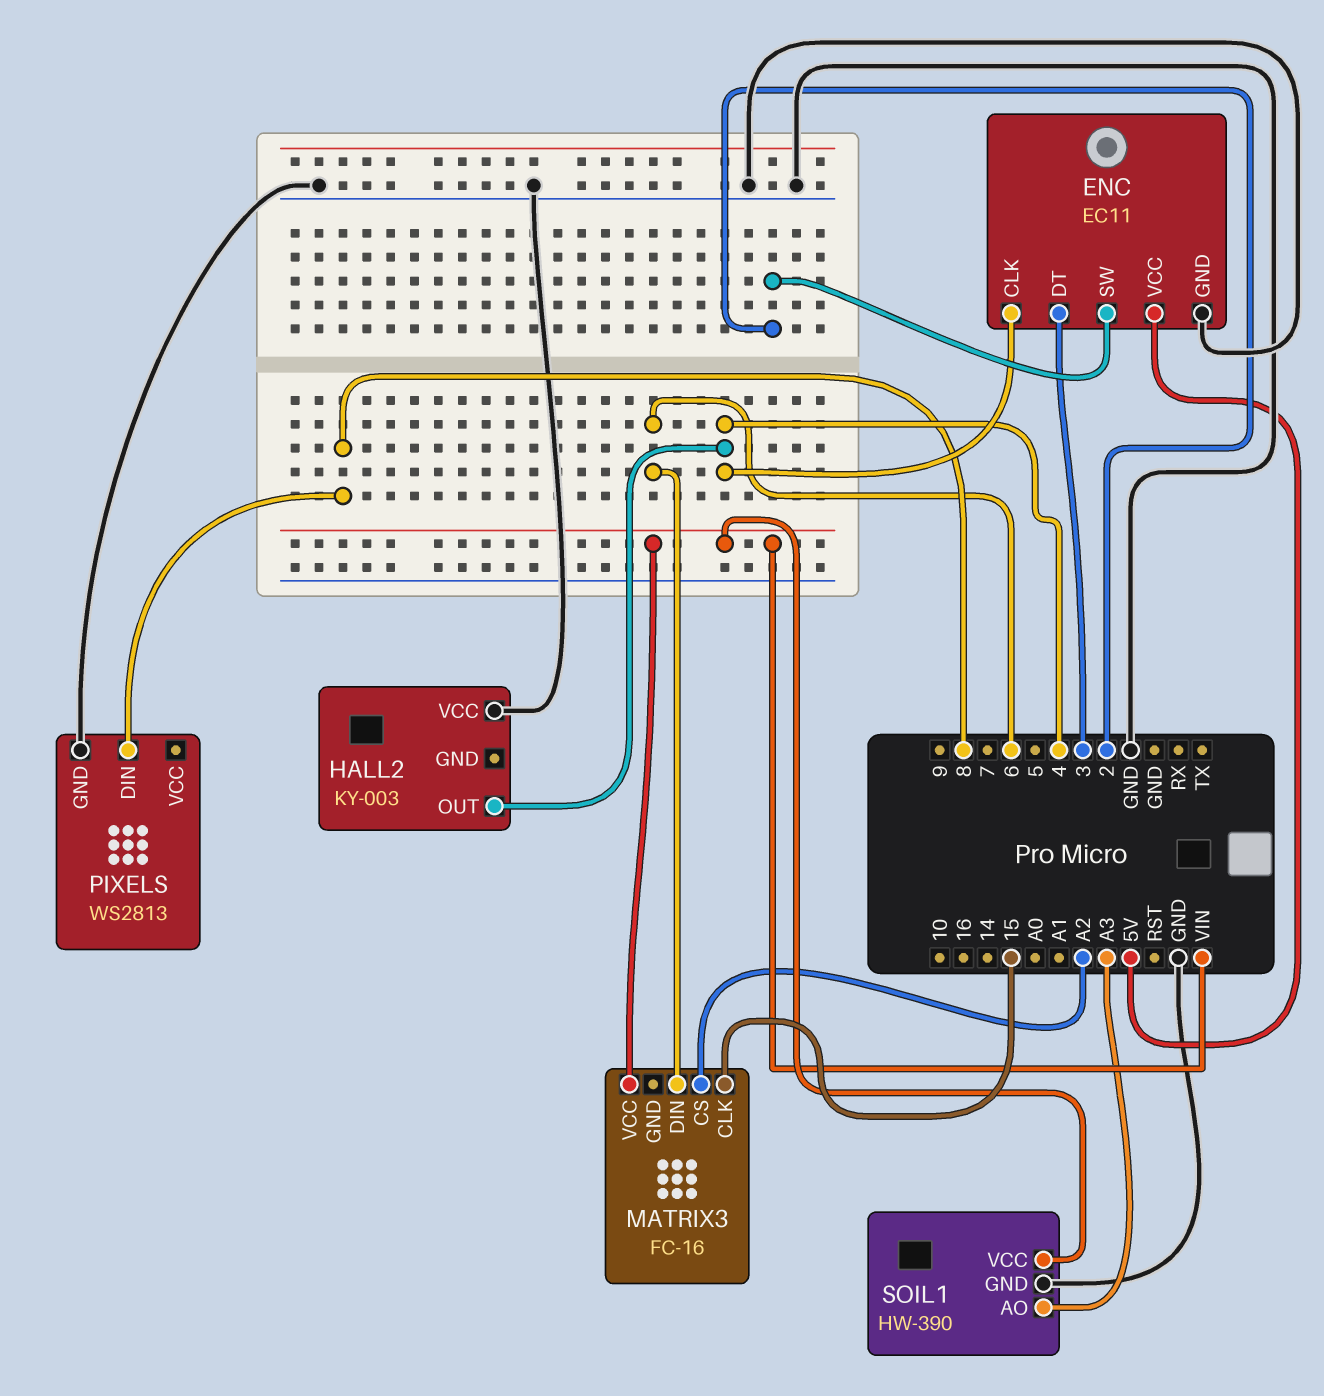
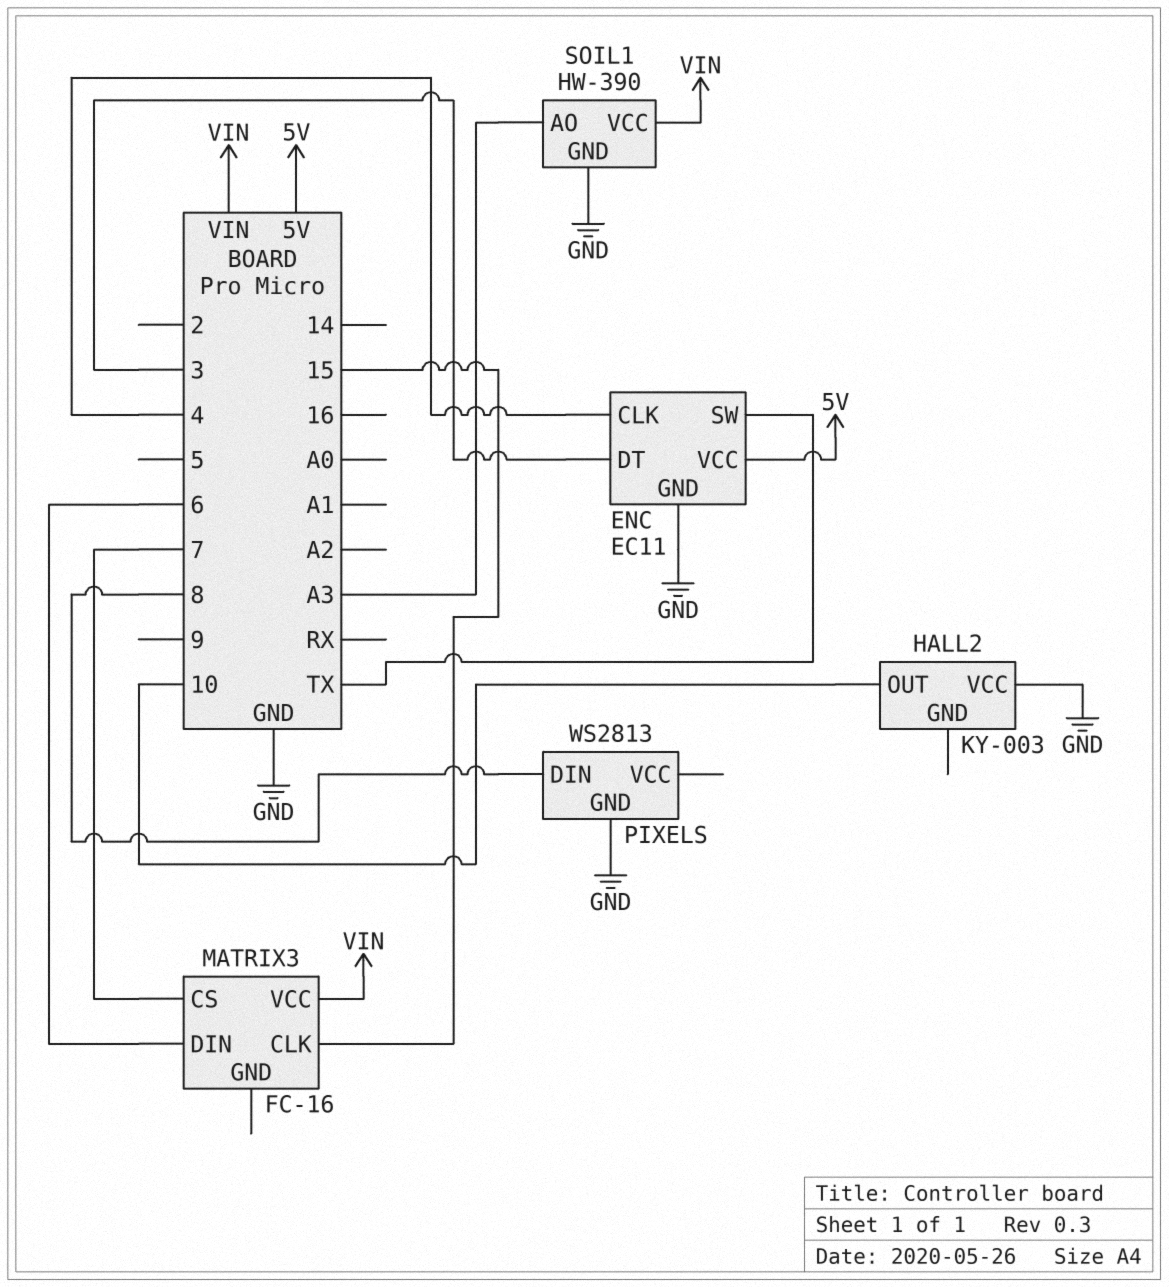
ENC pin SW: 2 -> TX
HALL2 pin OUT: 4 -> 10
MATRIX3 pin CS: A2 -> 7

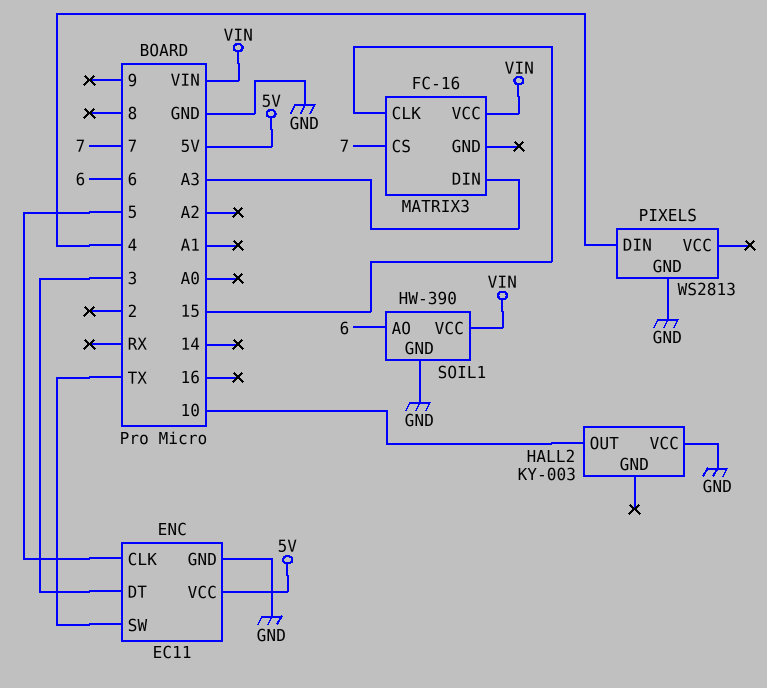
ENC pin CLK: 4 -> 5
MATRIX3 pin DIN: 6 -> A3
PIXELS pin DIN: 8 -> 4
SOIL1 pin AO: A3 -> 6

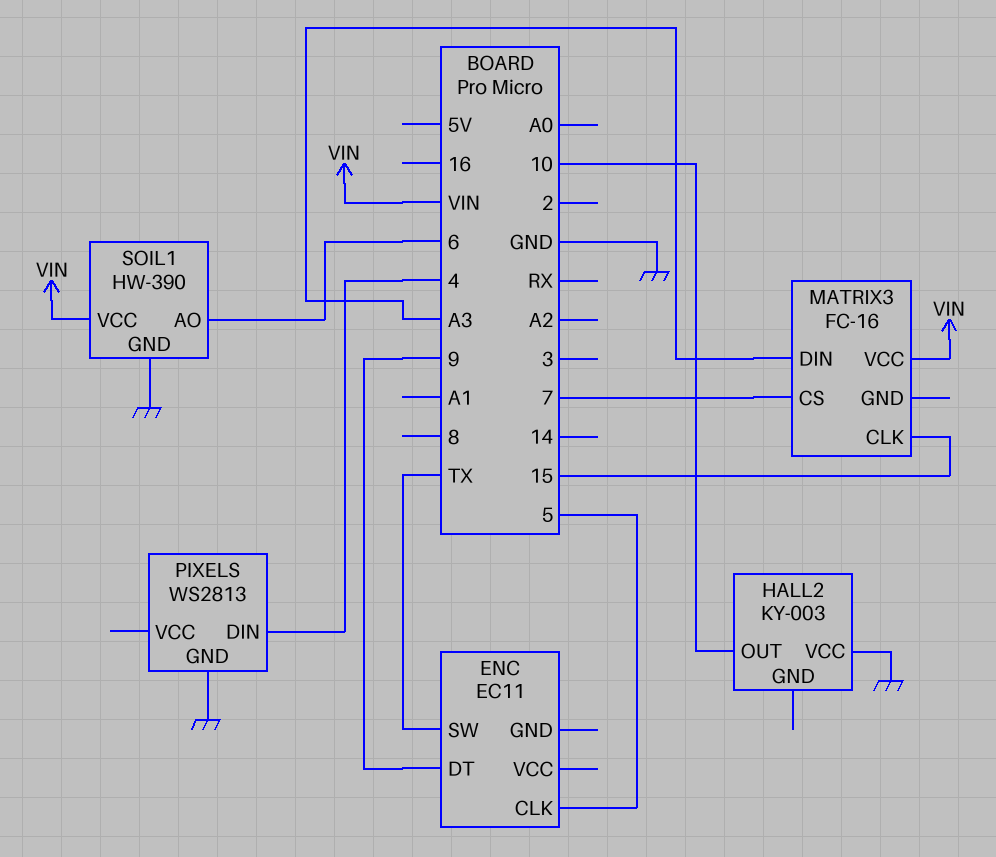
ENC pin DT: 3 -> 9
ENC pin GND: GND -> none
ENC pin VCC: 5V -> none

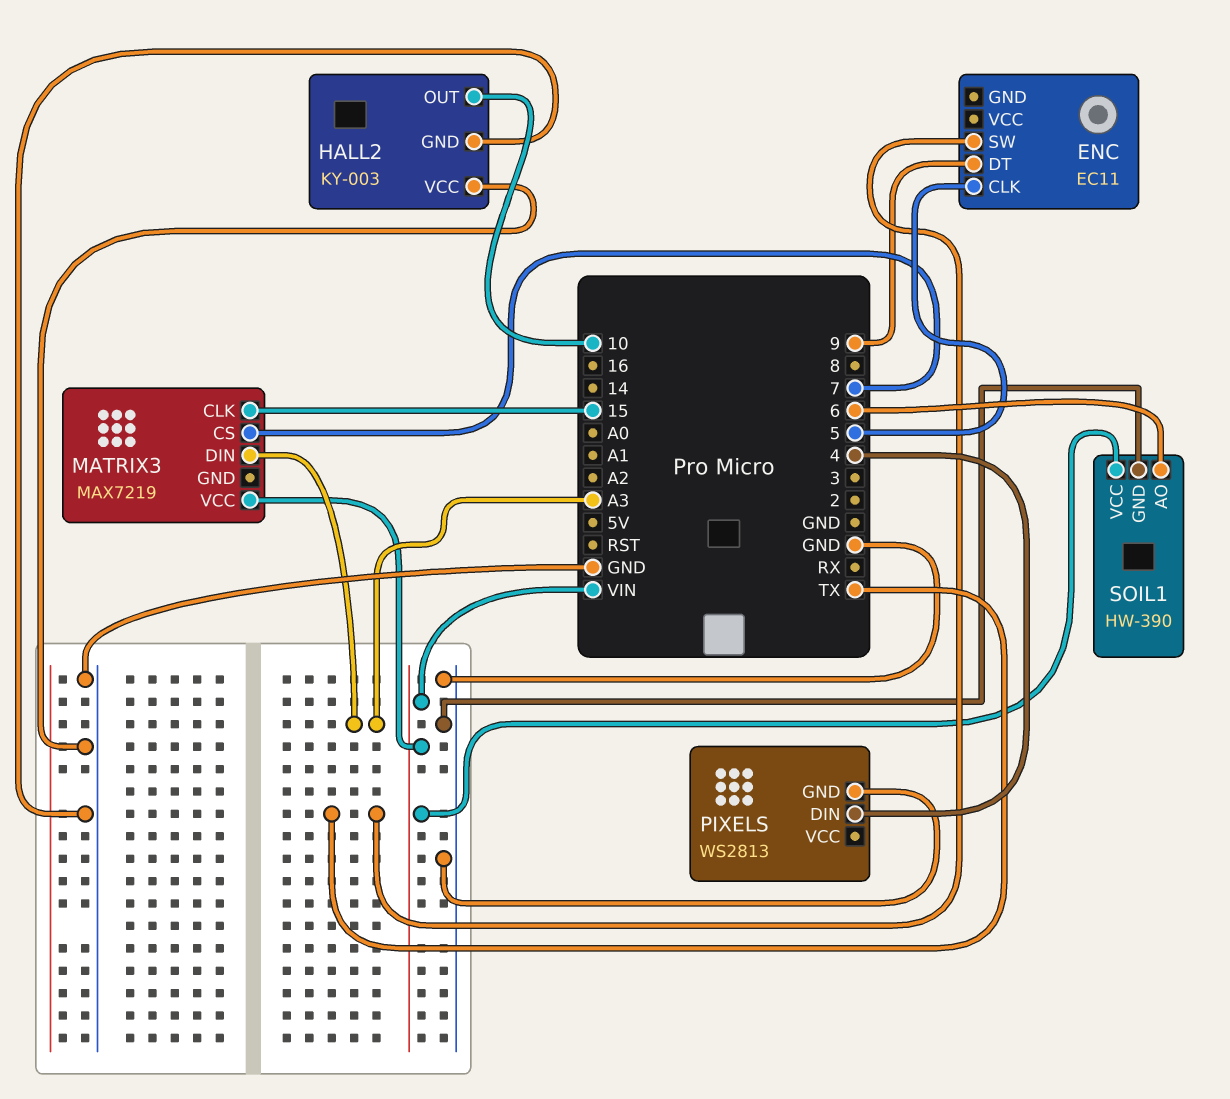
HALL2 pin GND: none -> GND
MATRIX3: FC-16 -> MAX7219

